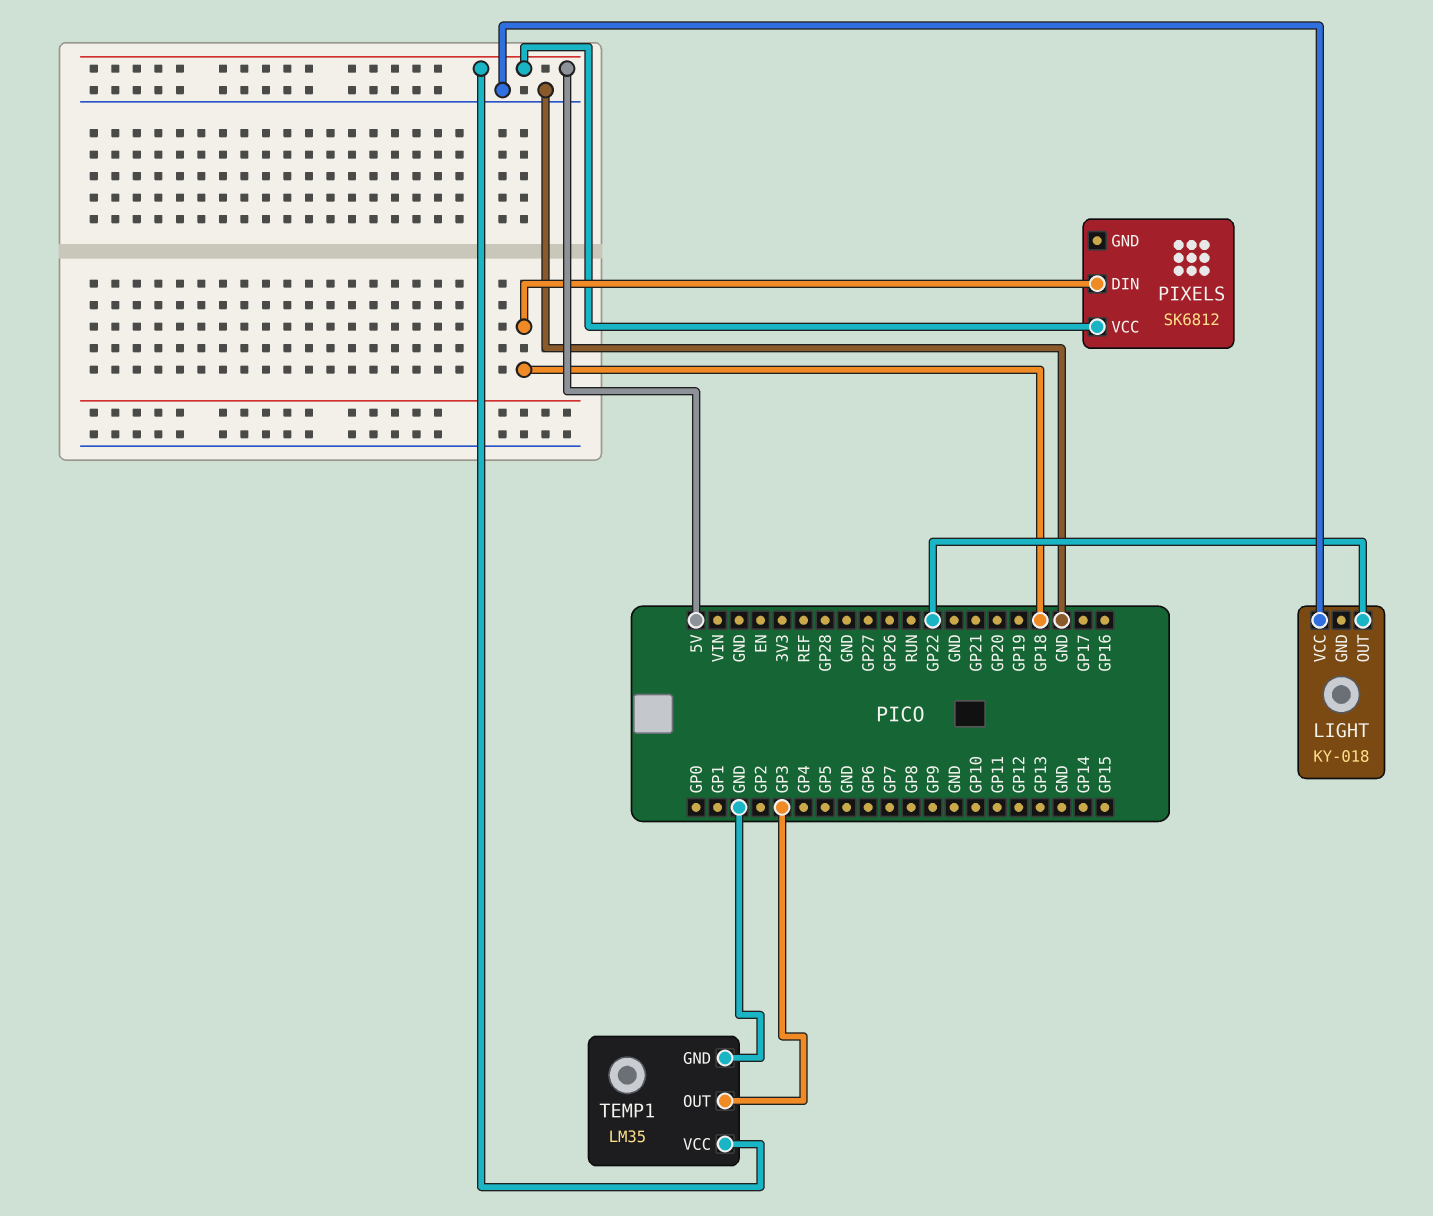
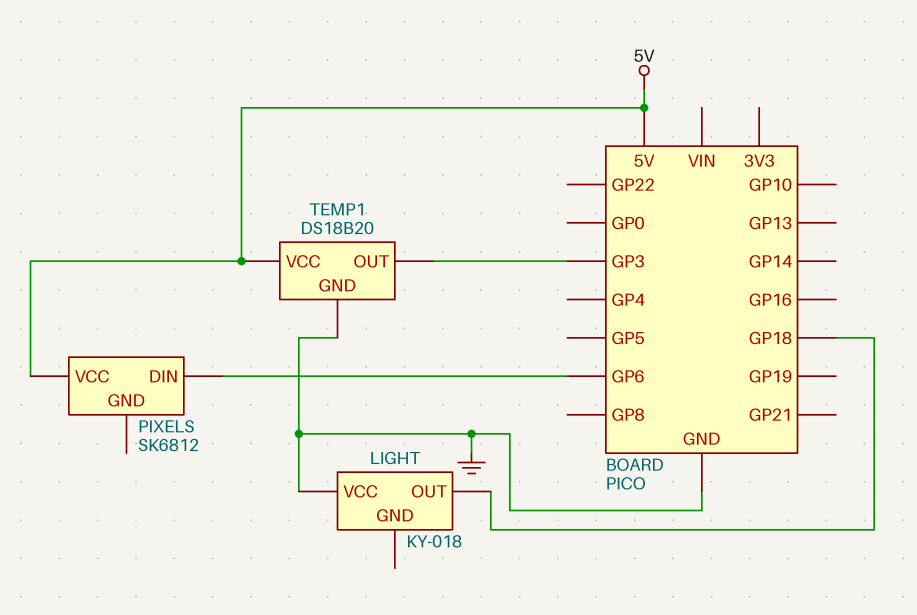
LIGHT pin OUT: GP22 -> GP18
PIXELS pin DIN: GP18 -> GP6
TEMP1: LM35 -> DS18B20

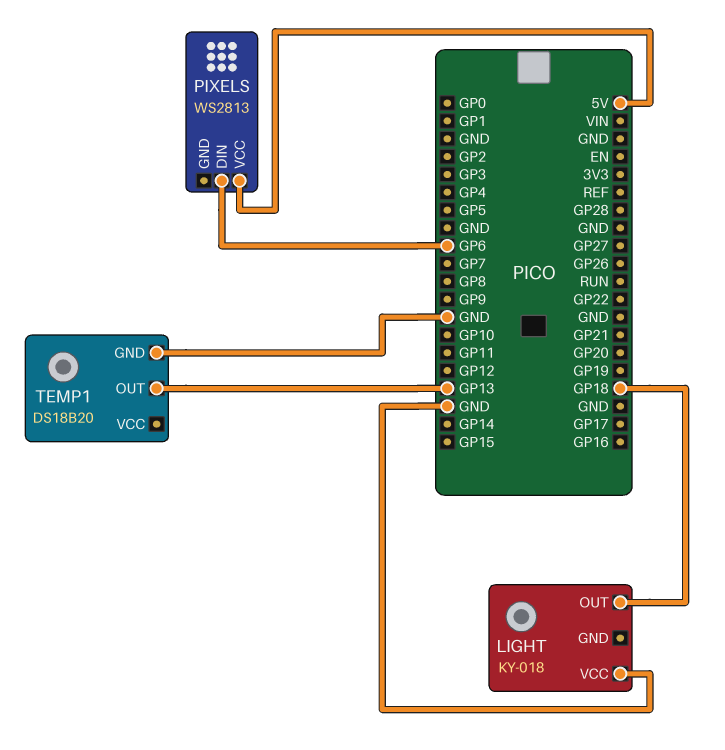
PIXELS: SK6812 -> WS2813
TEMP1 pin OUT: GP3 -> GP13
TEMP1 pin VCC: 5V -> none

